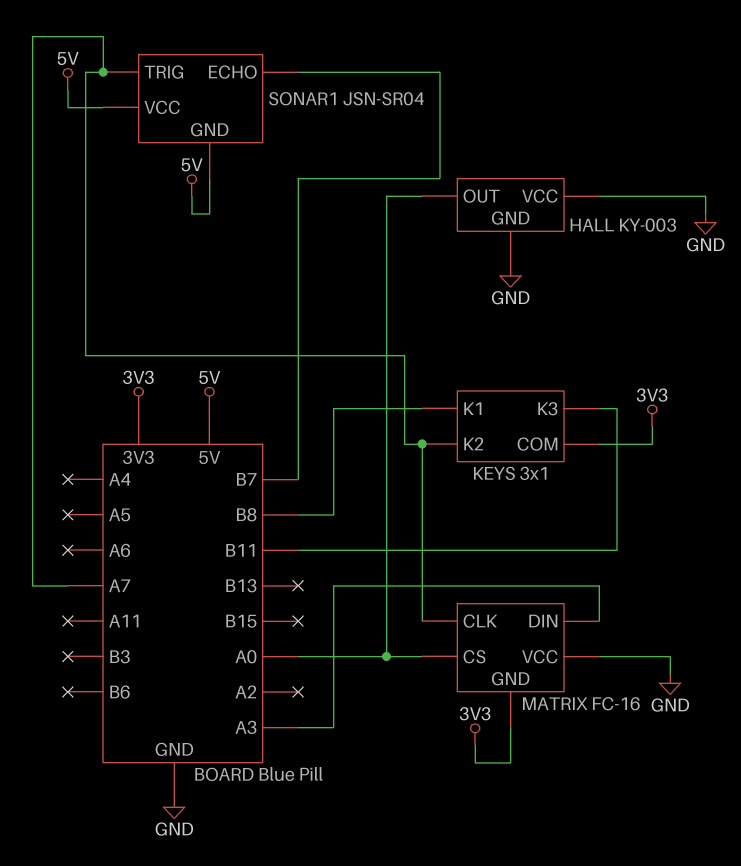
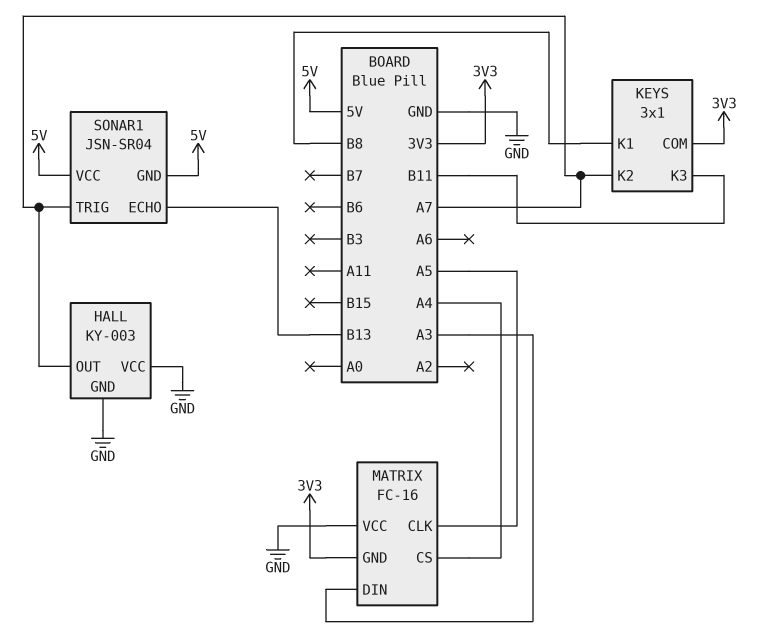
HALL pin OUT: A0 -> A7
MATRIX pin CLK: A7 -> A5
MATRIX pin CS: A0 -> A4
SONAR1 pin ECHO: B7 -> B13

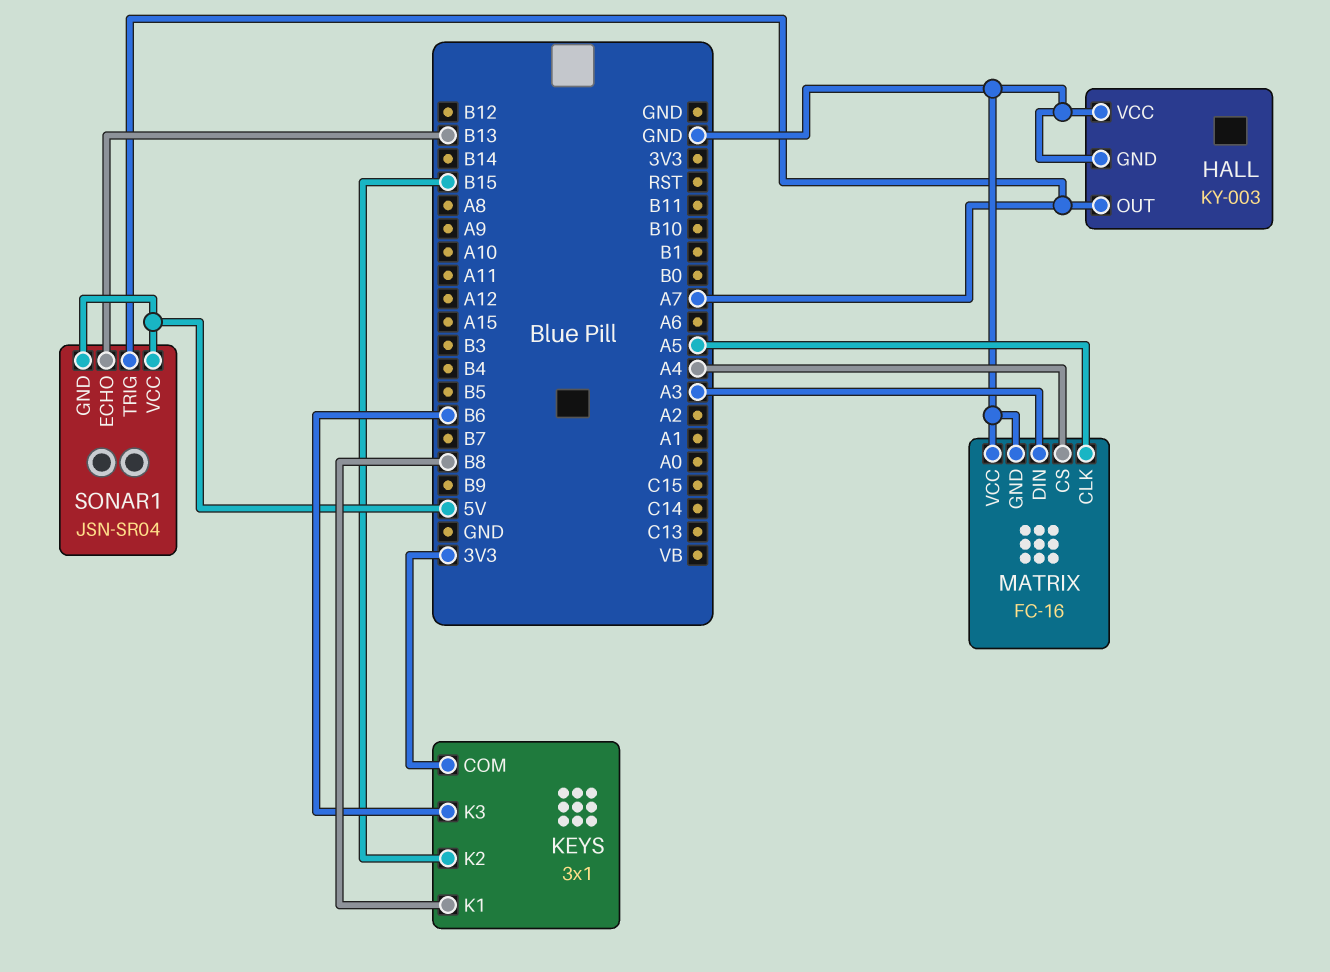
KEYS pin K2: A7 -> B15
KEYS pin K3: B11 -> B6
MATRIX pin GND: 3V3 -> GND

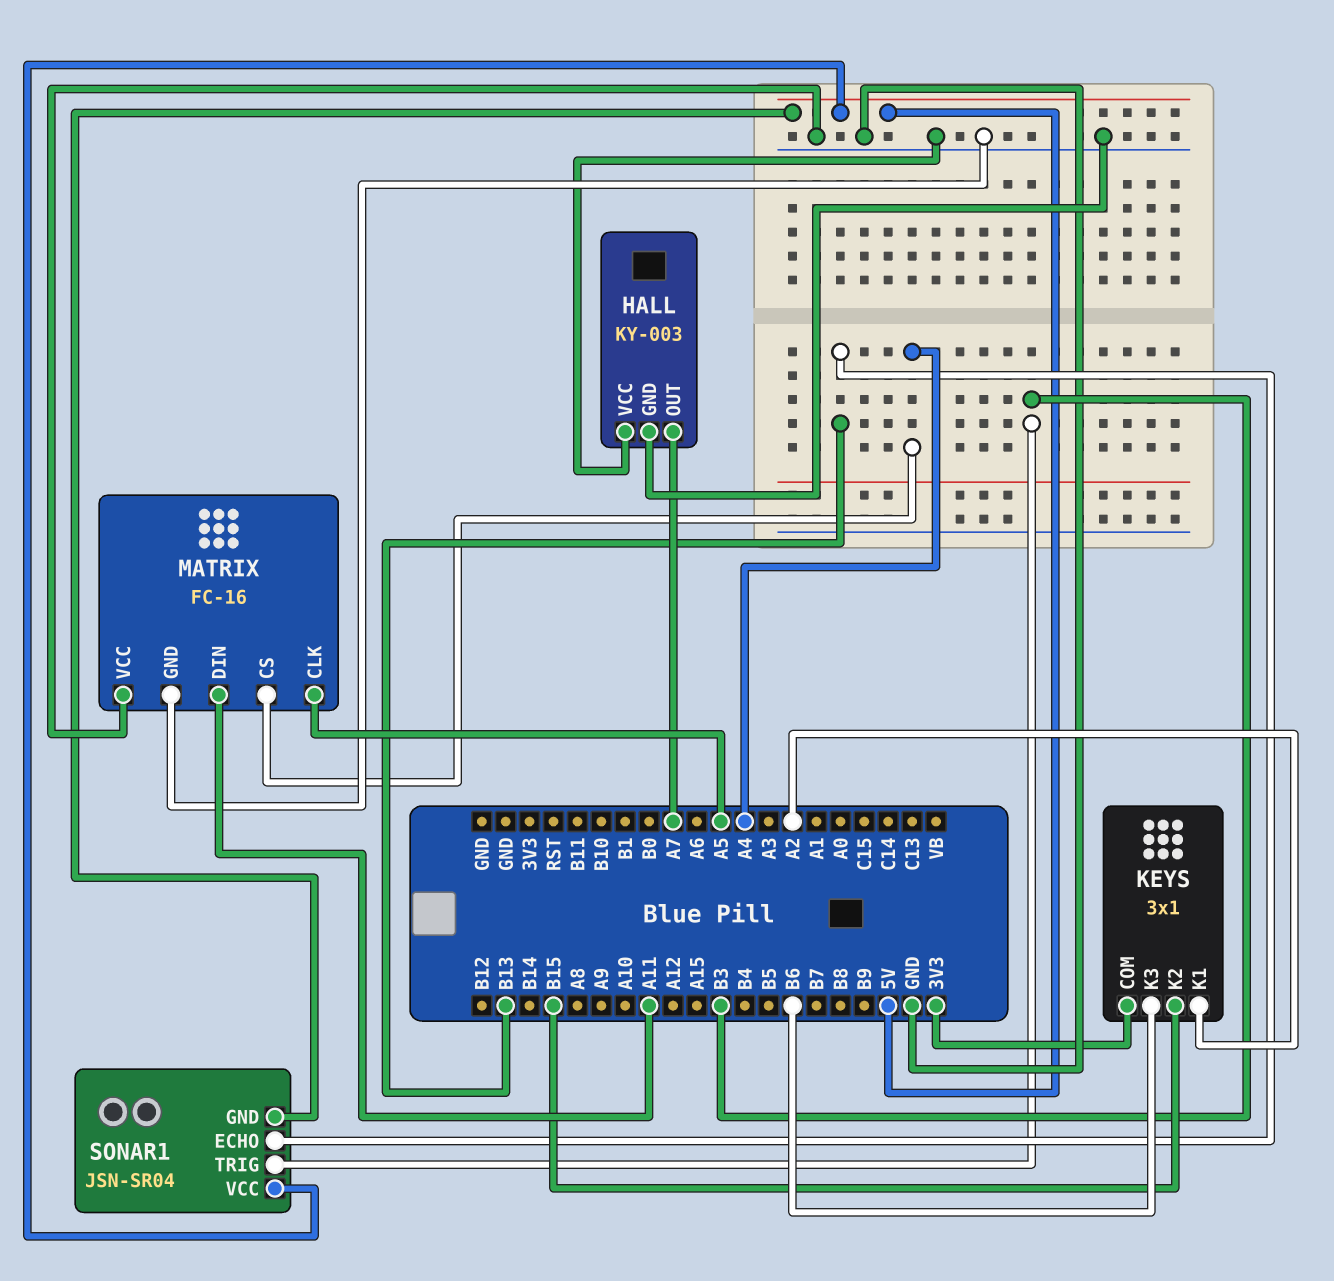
KEYS pin K1: B8 -> A2
MATRIX pin DIN: A3 -> A11
SONAR1 pin TRIG: A7 -> B3

